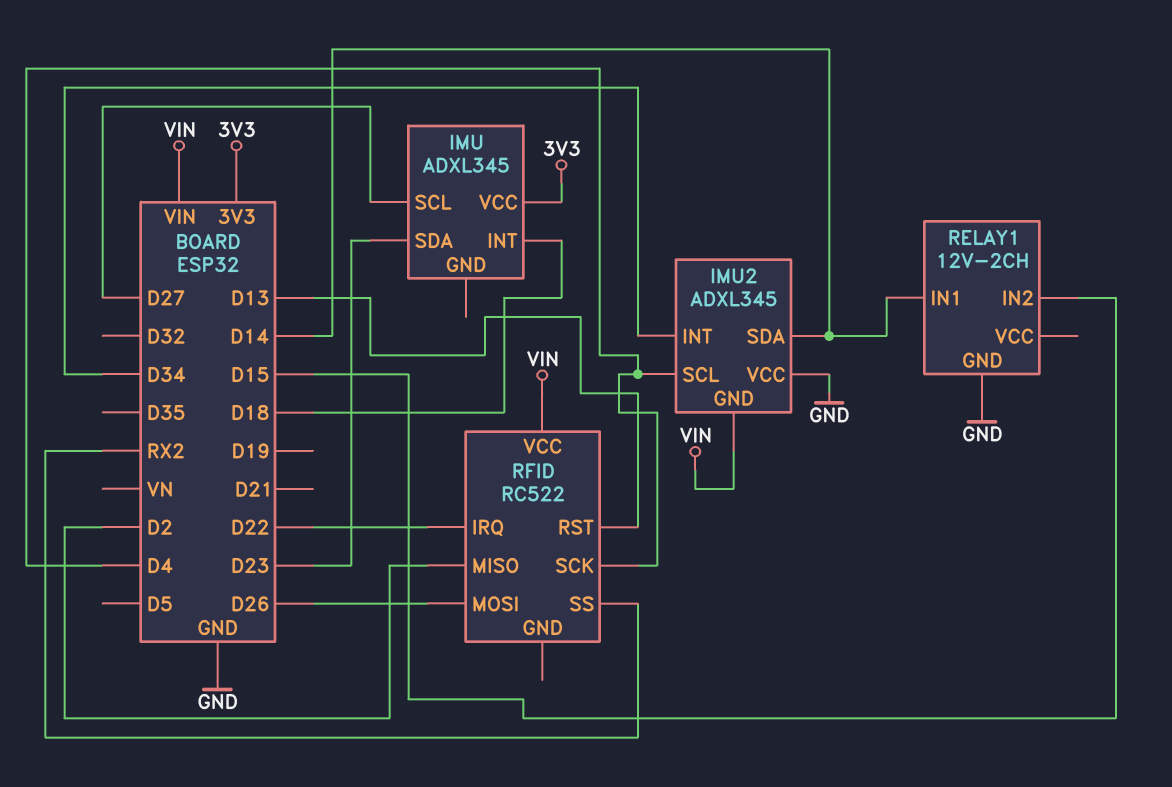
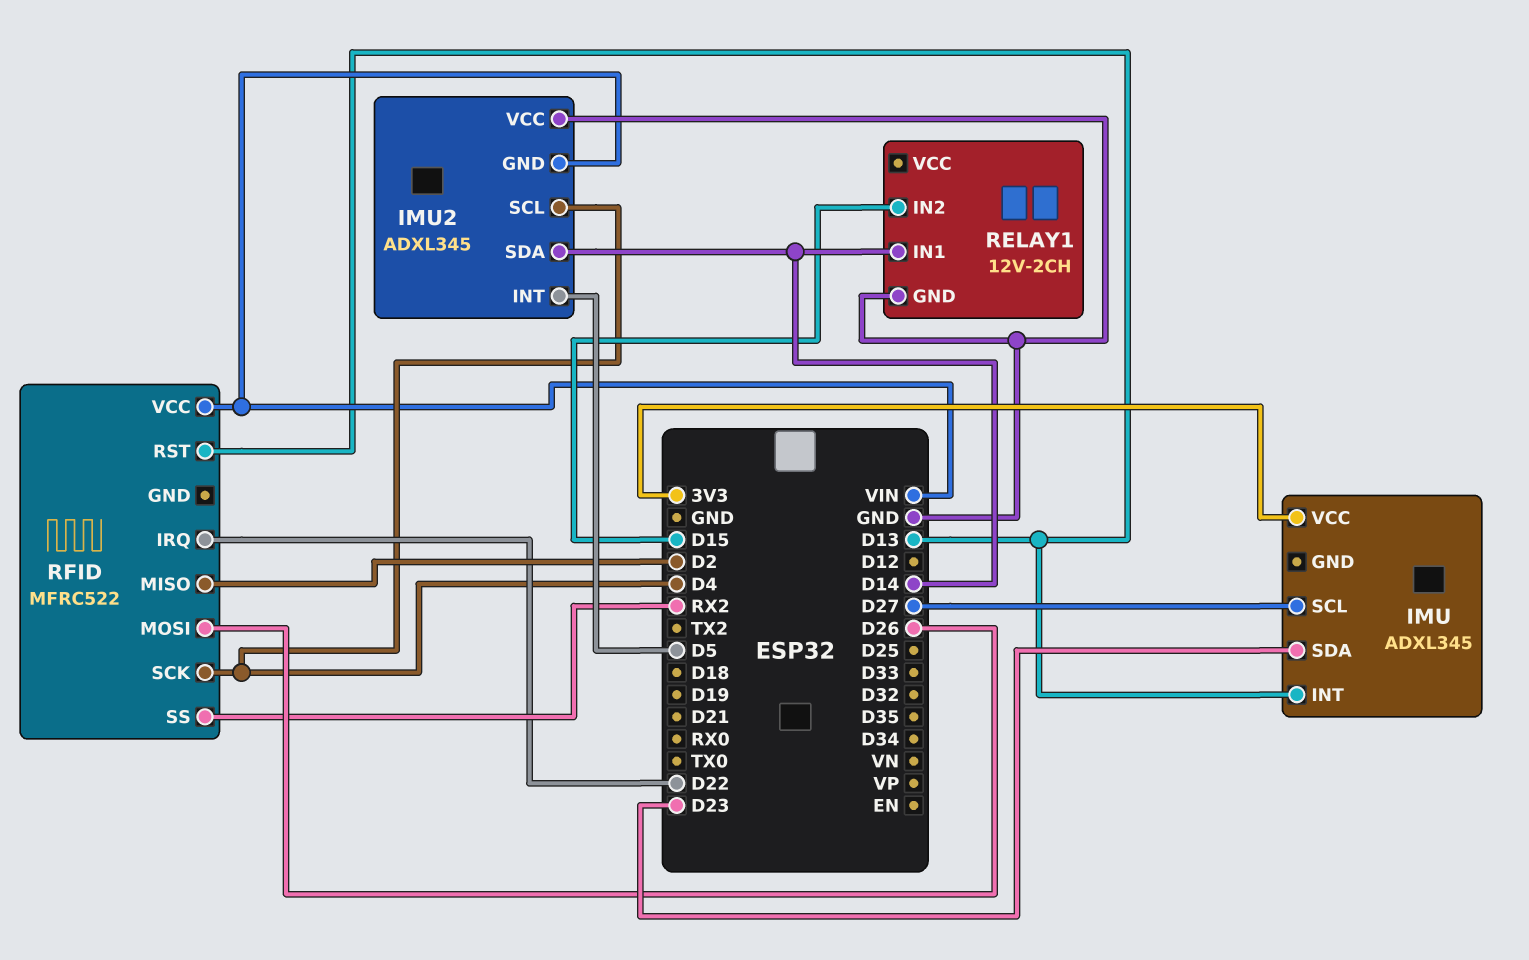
IMU pin INT: D18 -> D13
IMU2 pin INT: D34 -> D5
RFID: RC522 -> MFRC522

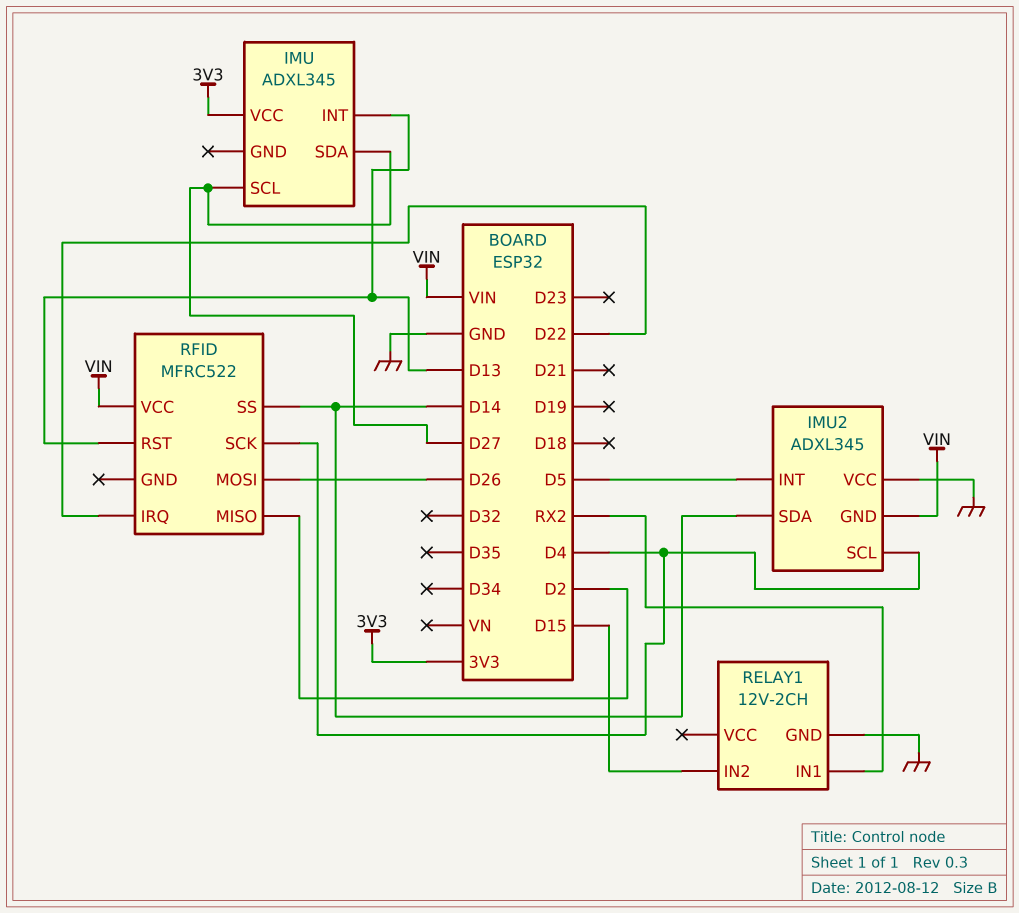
IMU pin SDA: D23 -> D27
RELAY1 pin IN1: D14 -> RX2
RFID pin SS: RX2 -> D14

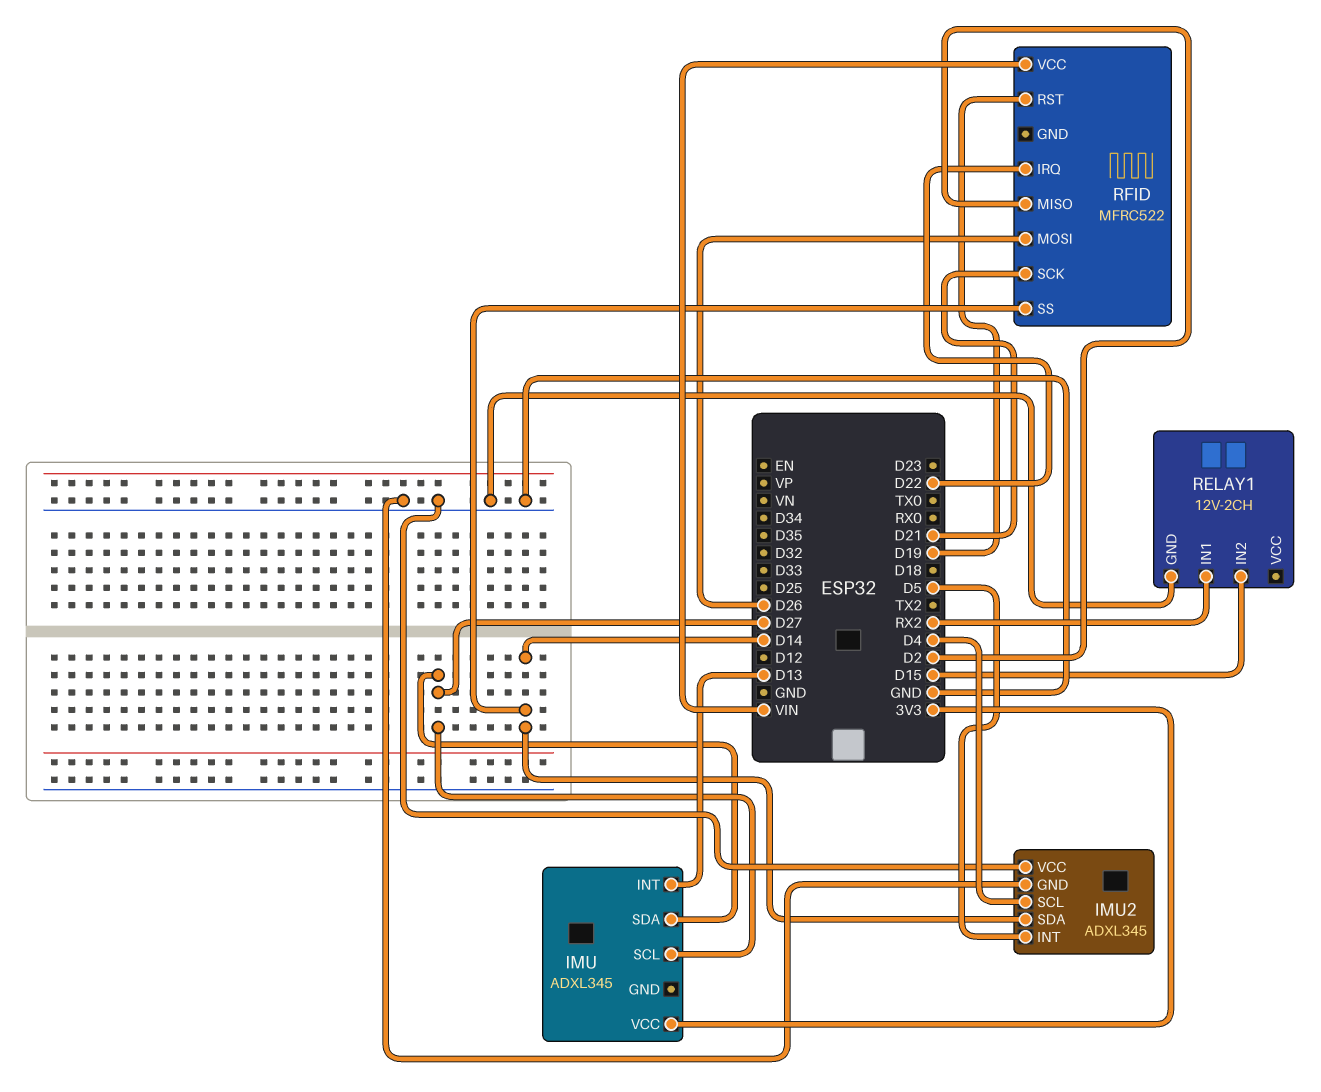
IMU2 pin GND: VIN -> GND
RFID pin RST: D13 -> D19
RFID pin SCK: D4 -> D21

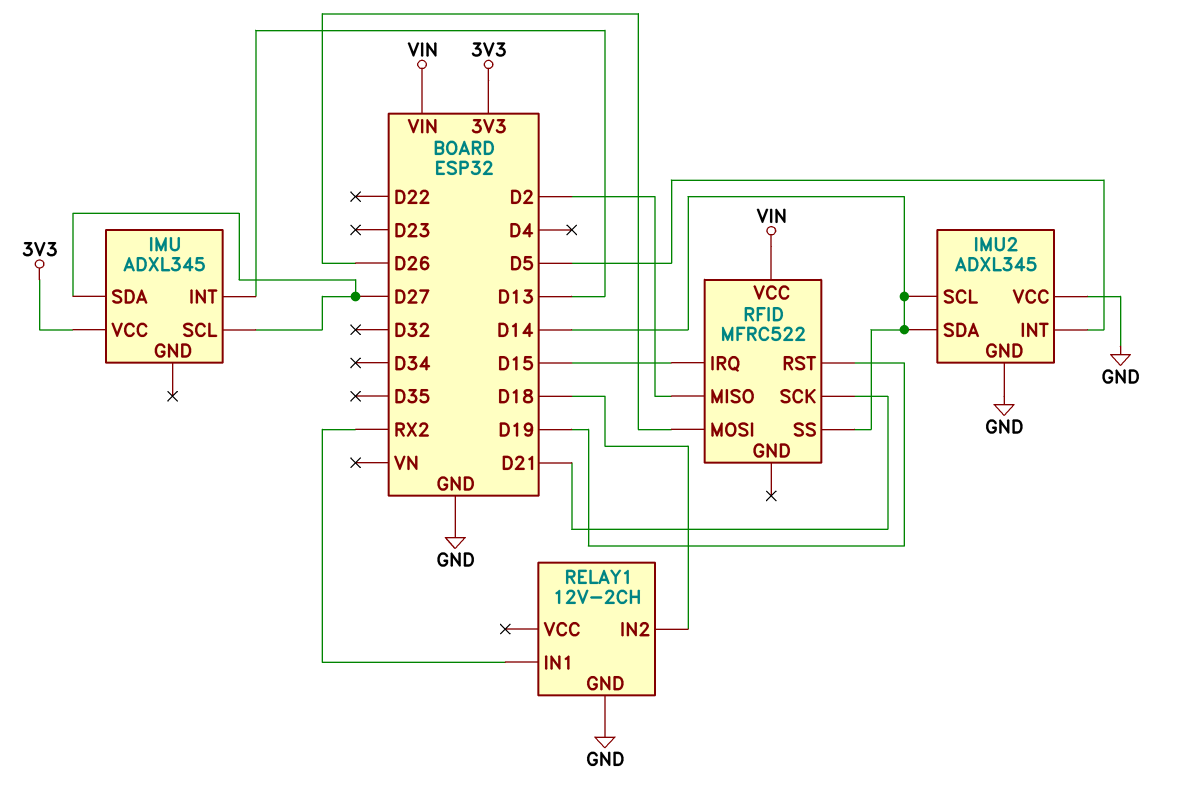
IMU2 pin SCL: D4 -> D14
RELAY1 pin IN2: D15 -> D18
RFID pin IRQ: D22 -> D15

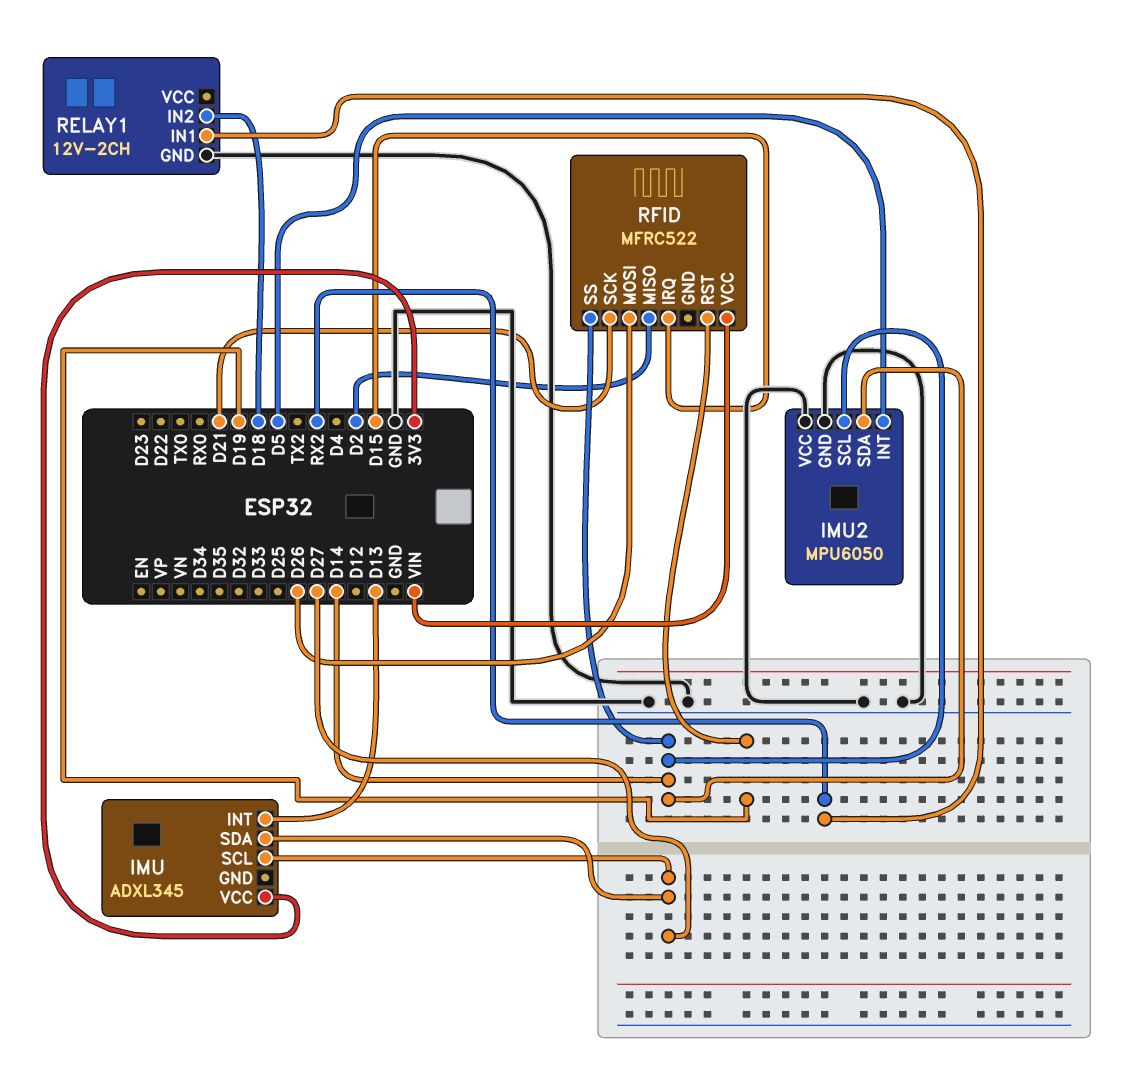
IMU2: ADXL345 -> MPU6050

